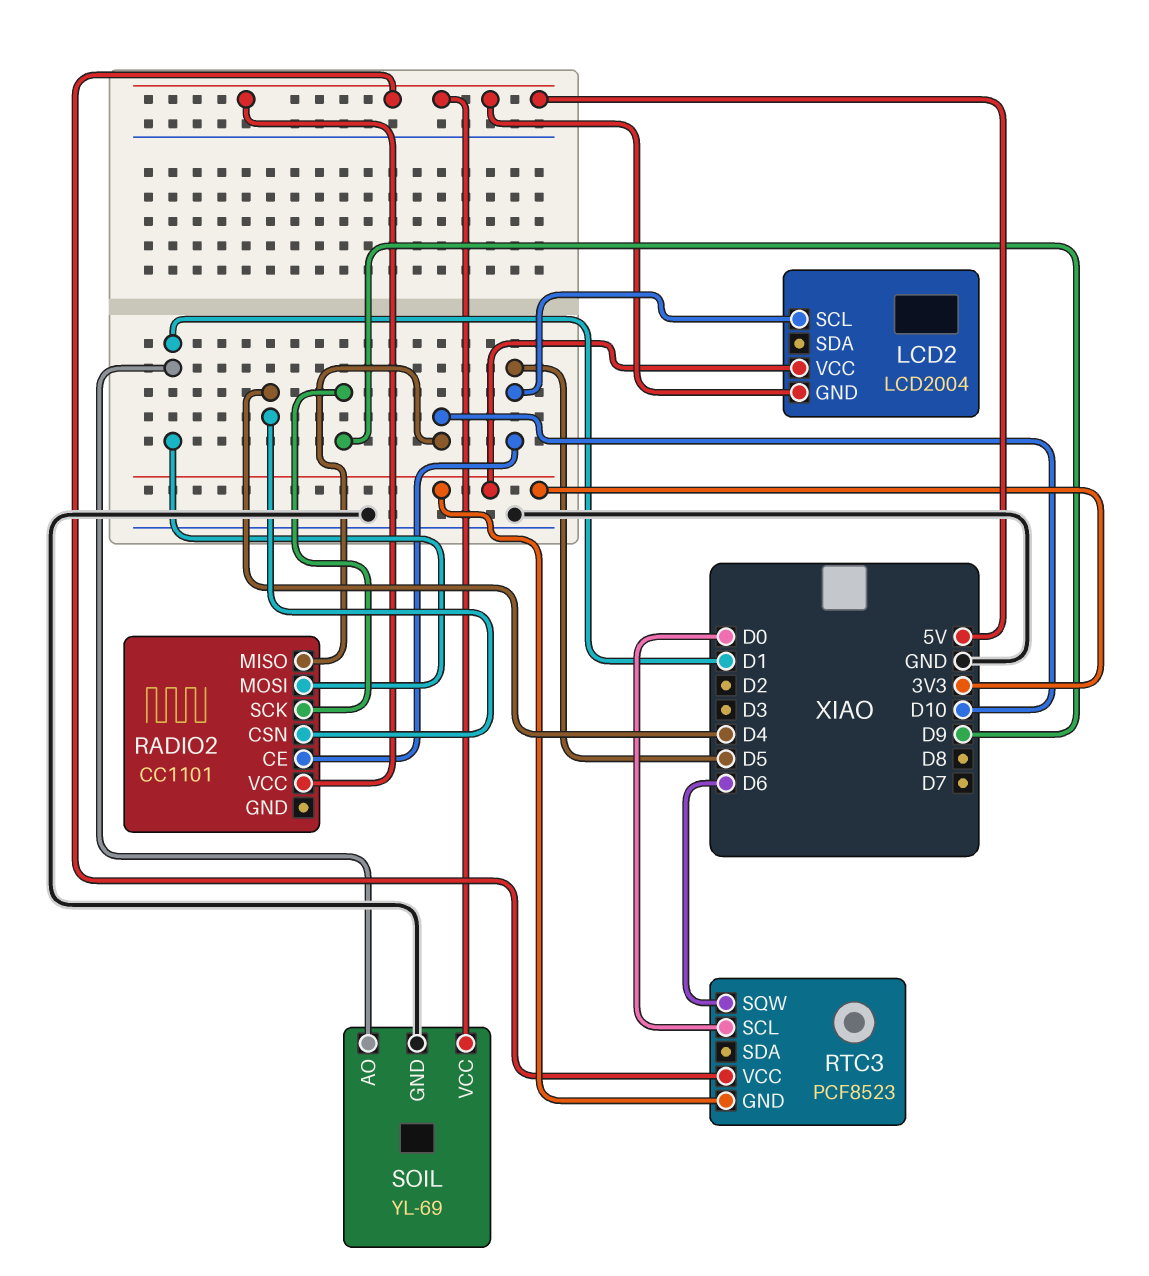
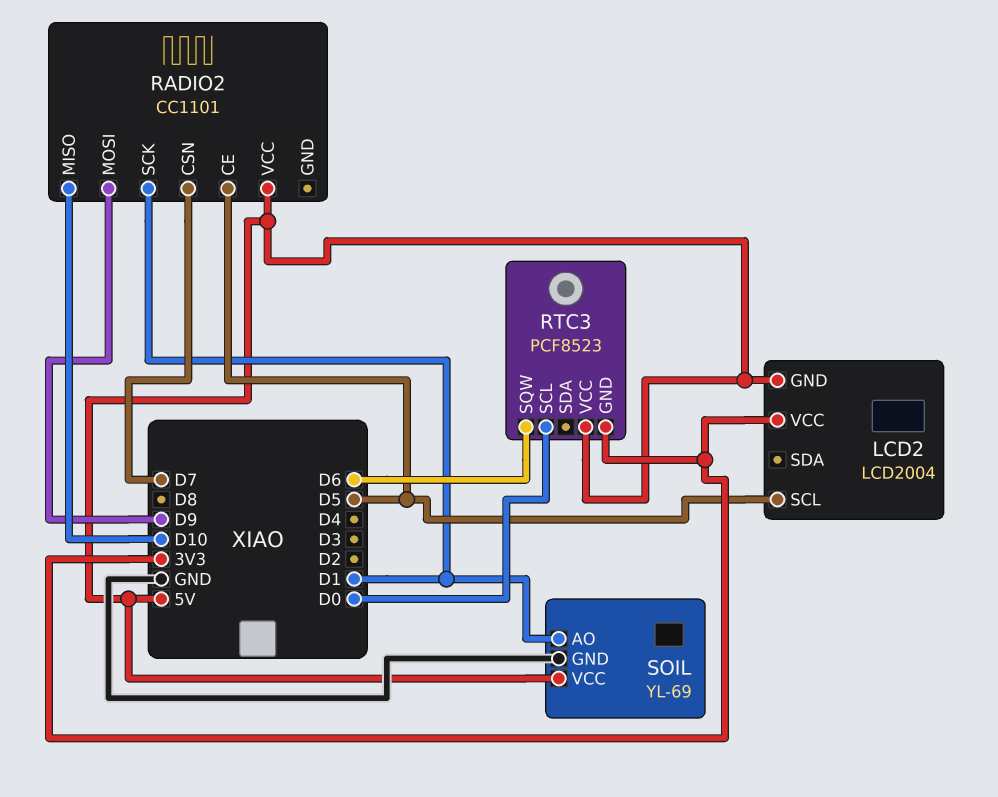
RADIO2 pin CSN: D4 -> D7
RADIO2 pin MOSI: D1 -> D9
RADIO2 pin SCK: D9 -> D1

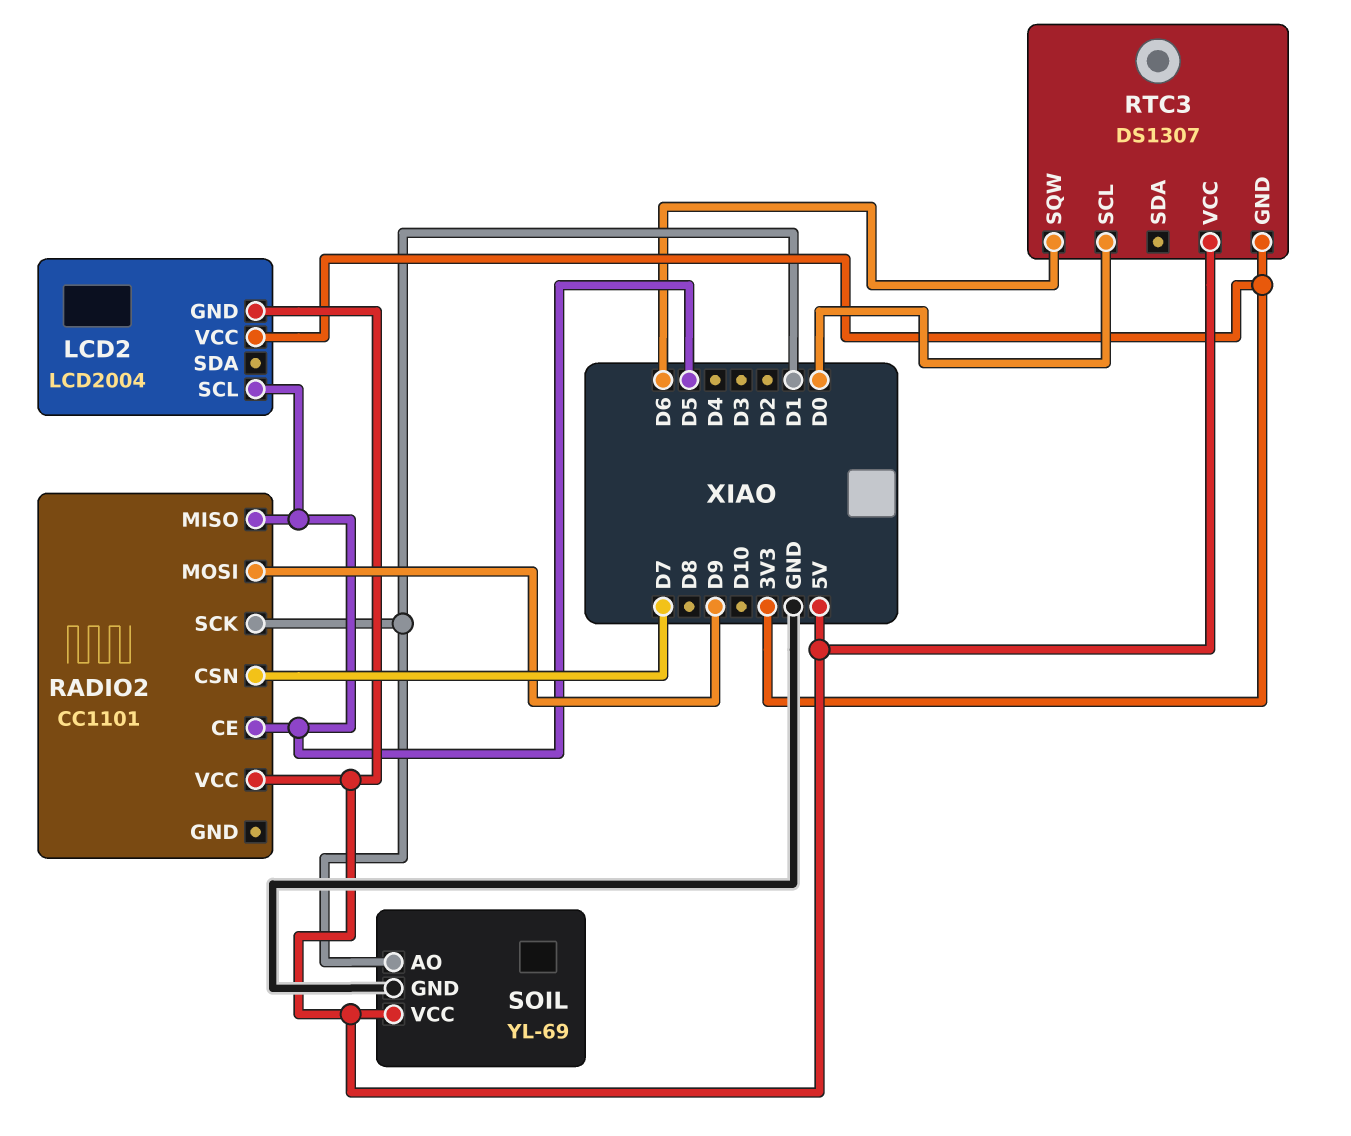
RADIO2 pin MISO: D10 -> D5
RTC3: PCF8523 -> DS1307

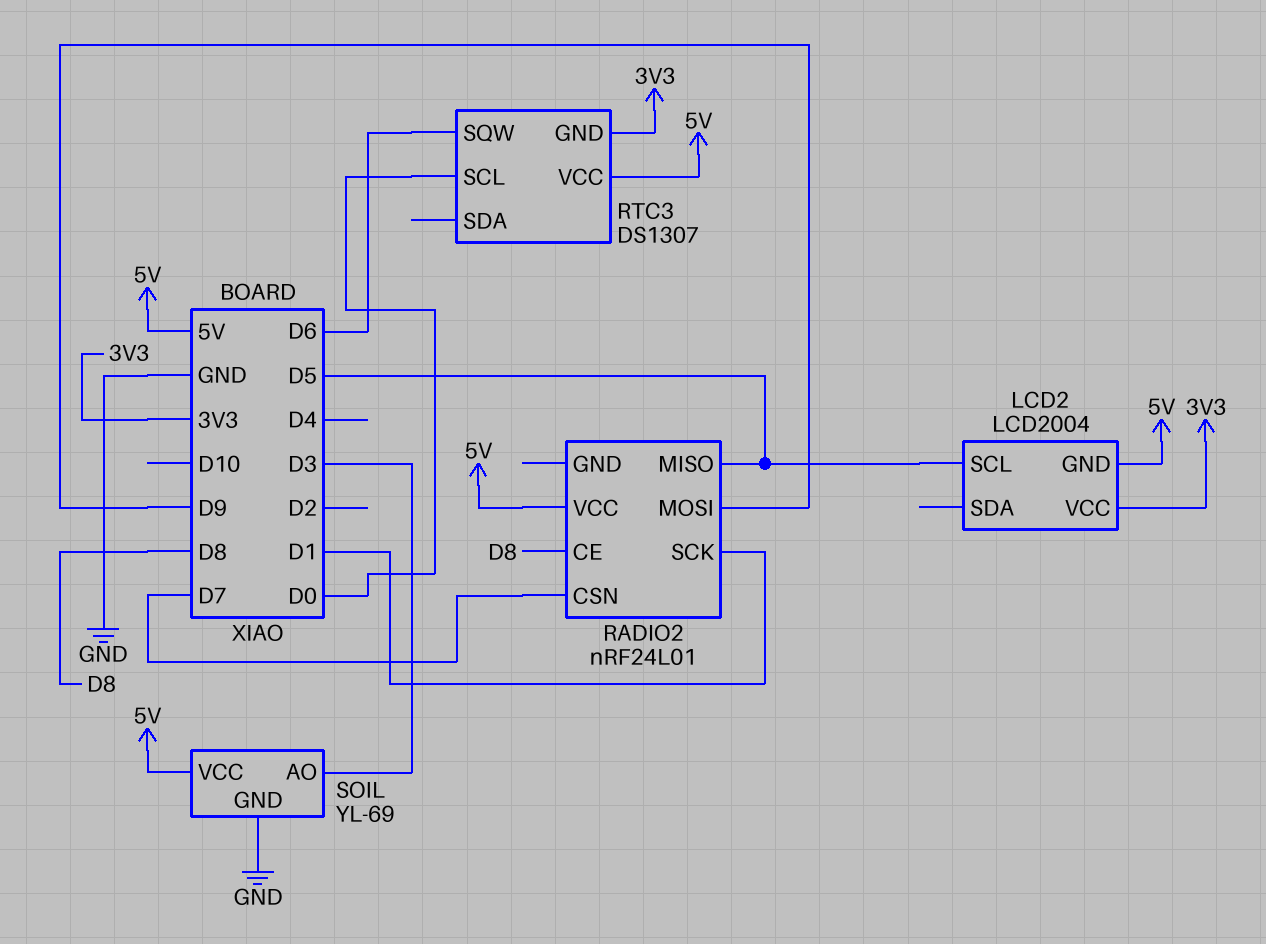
RADIO2: CC1101 -> nRF24L01
RADIO2 pin CE: D5 -> D8
SOIL pin AO: D1 -> D3

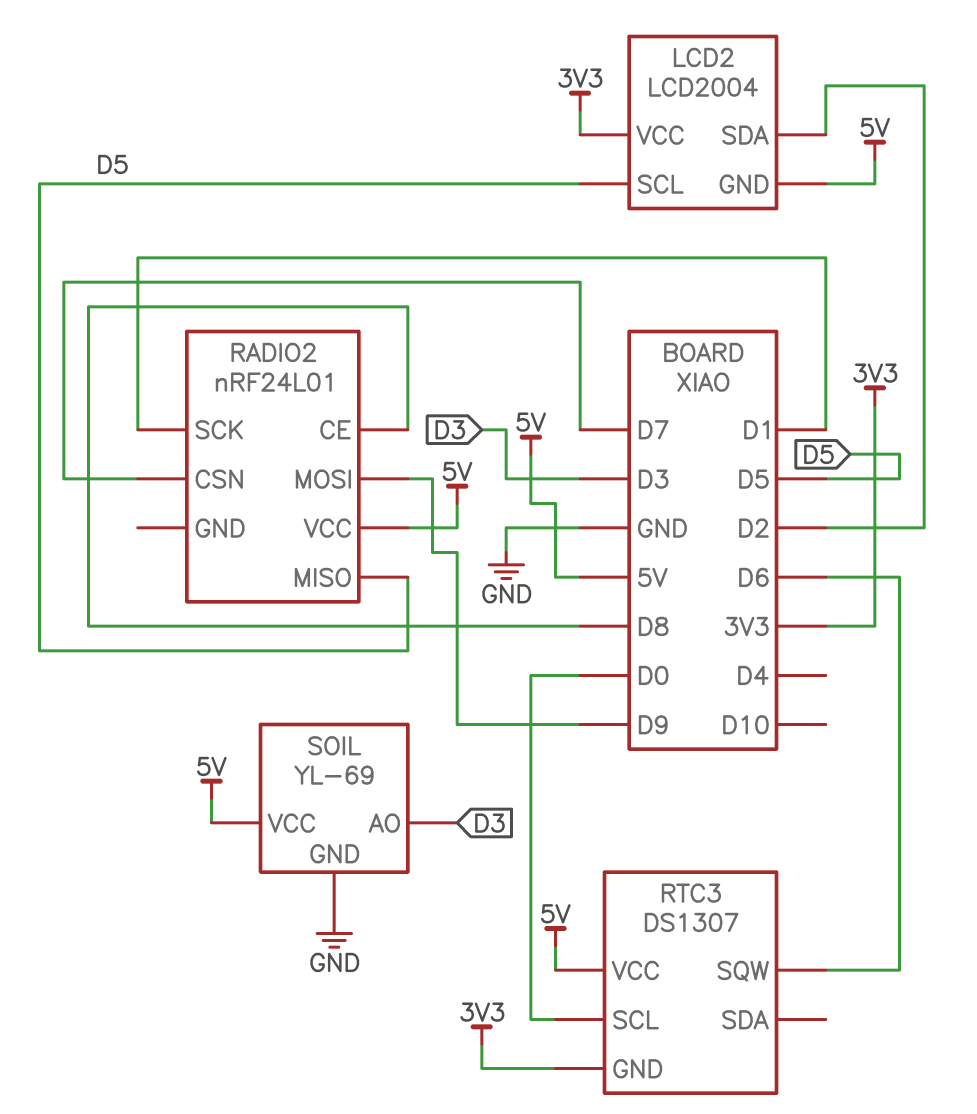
LCD2 pin SDA: none -> D2

